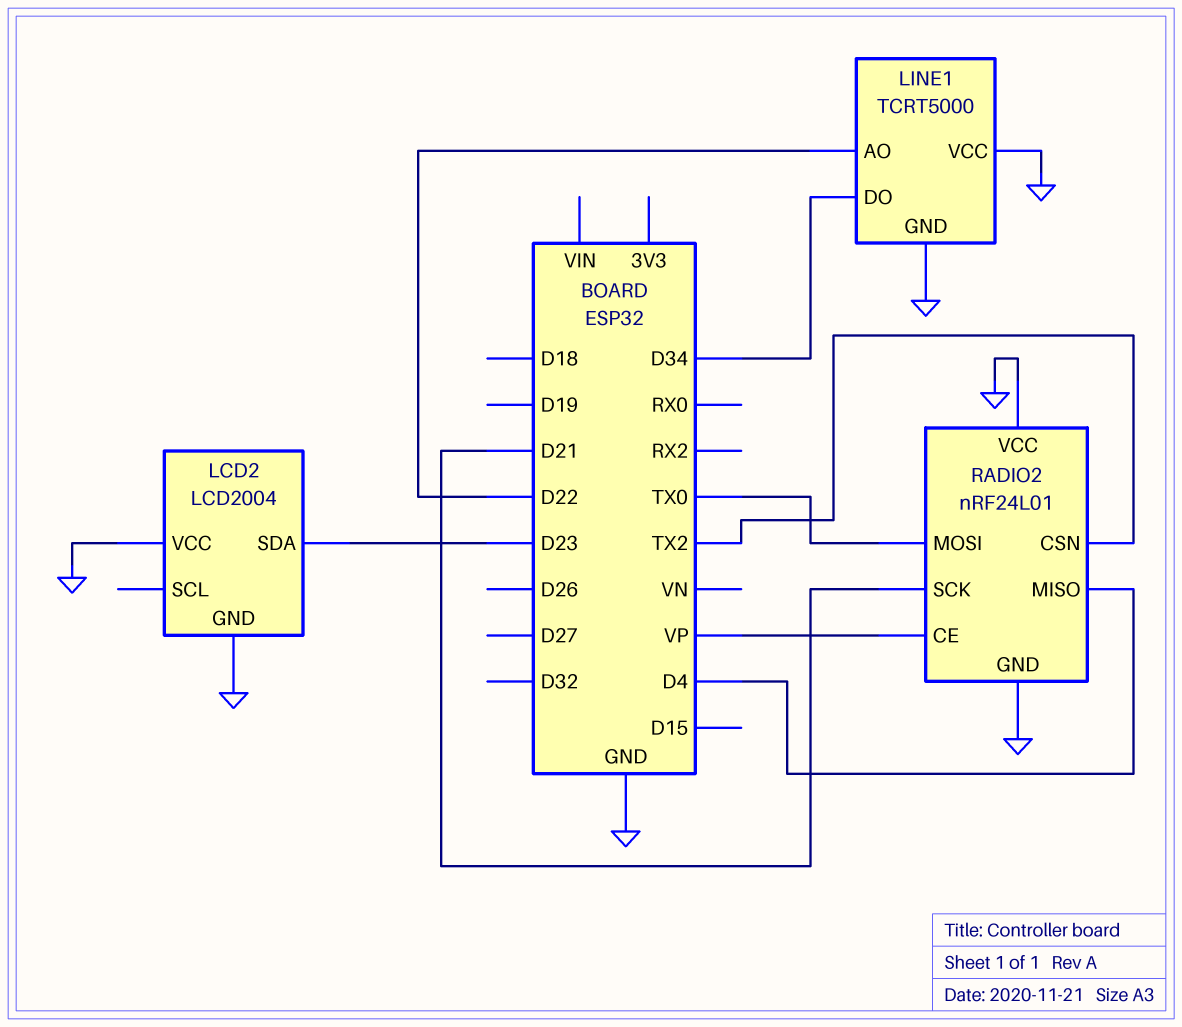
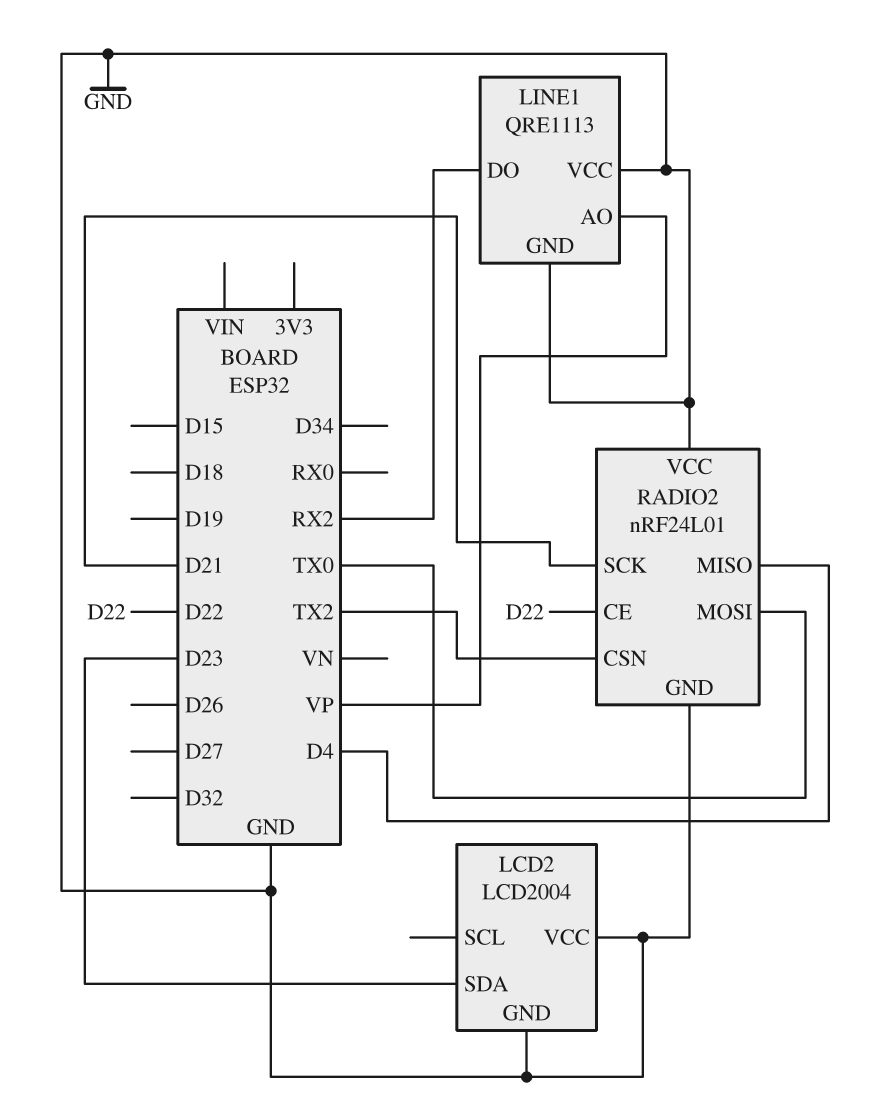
LINE1: TCRT5000 -> QRE1113
LINE1 pin AO: D22 -> VP
LINE1 pin DO: D34 -> RX2
RADIO2 pin CE: VP -> D22

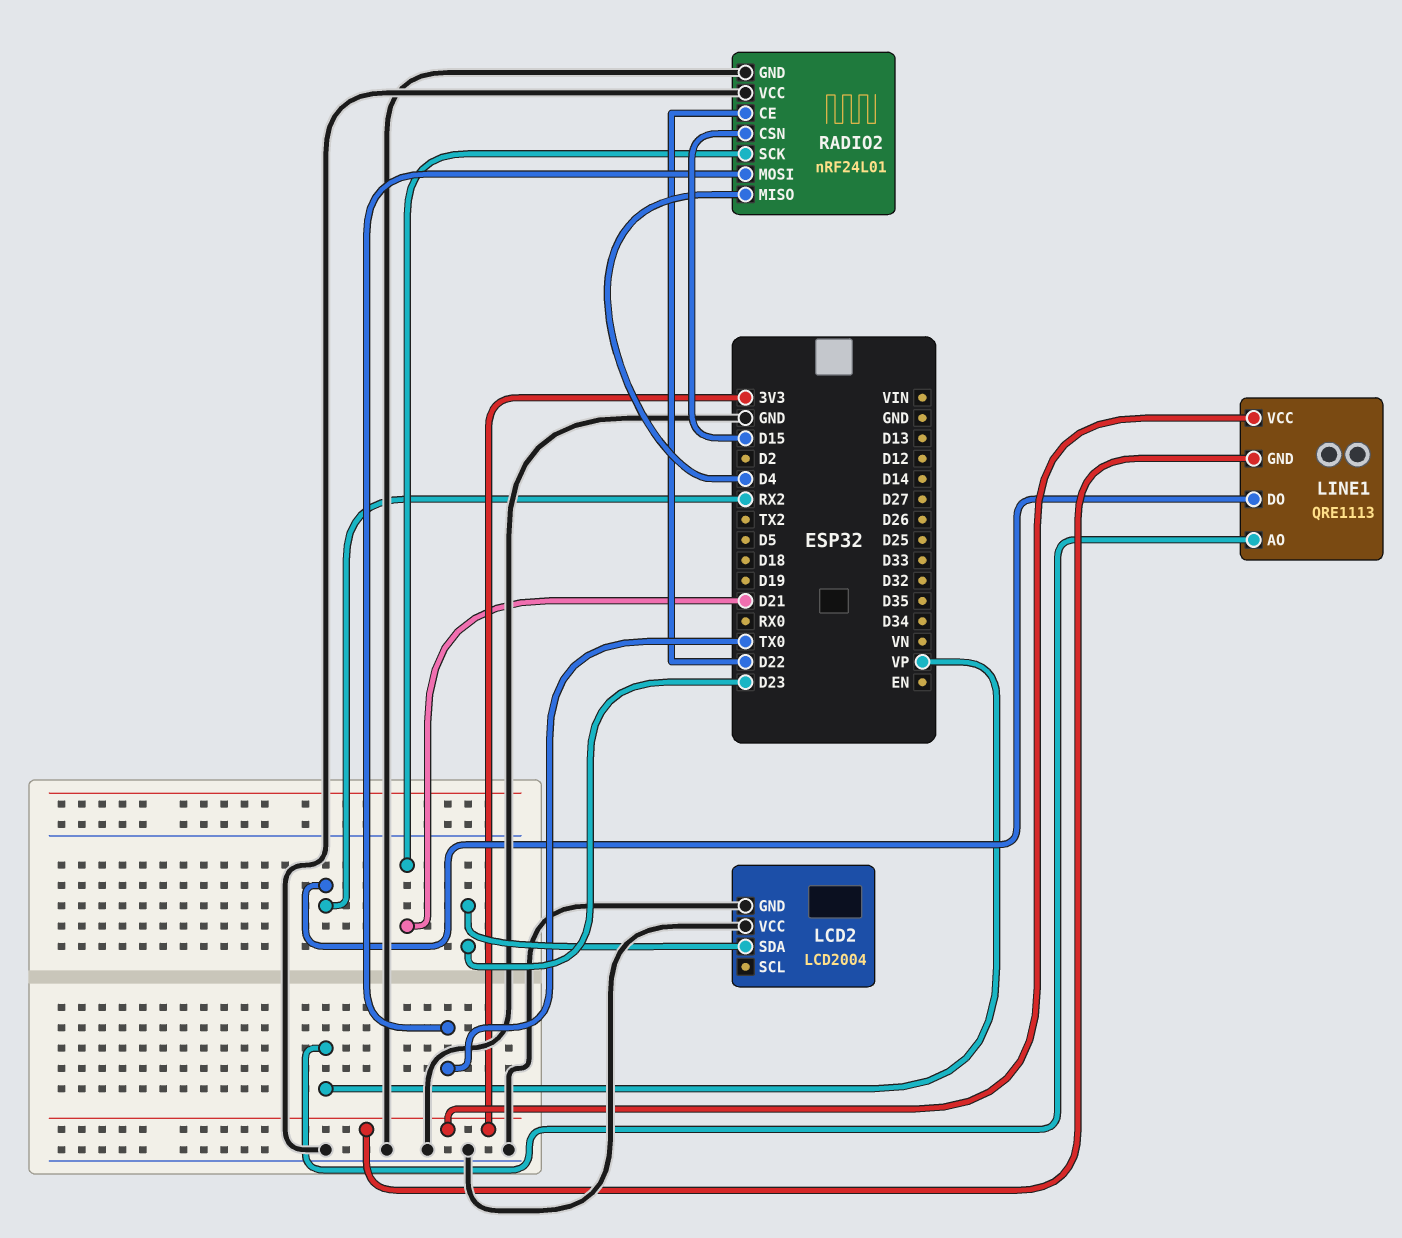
LINE1 pin GND: GND -> 3V3
LINE1 pin VCC: GND -> 3V3
RADIO2 pin CSN: TX2 -> D15

